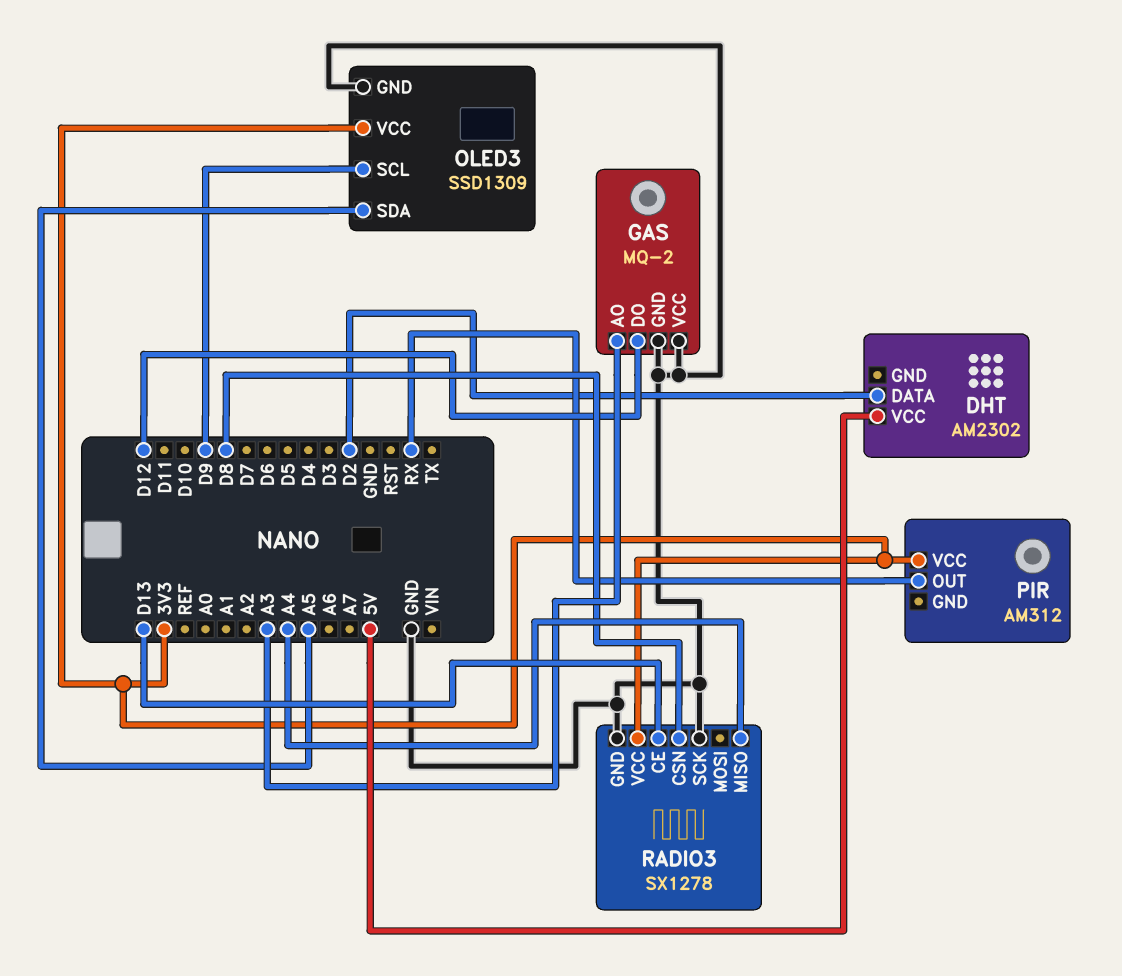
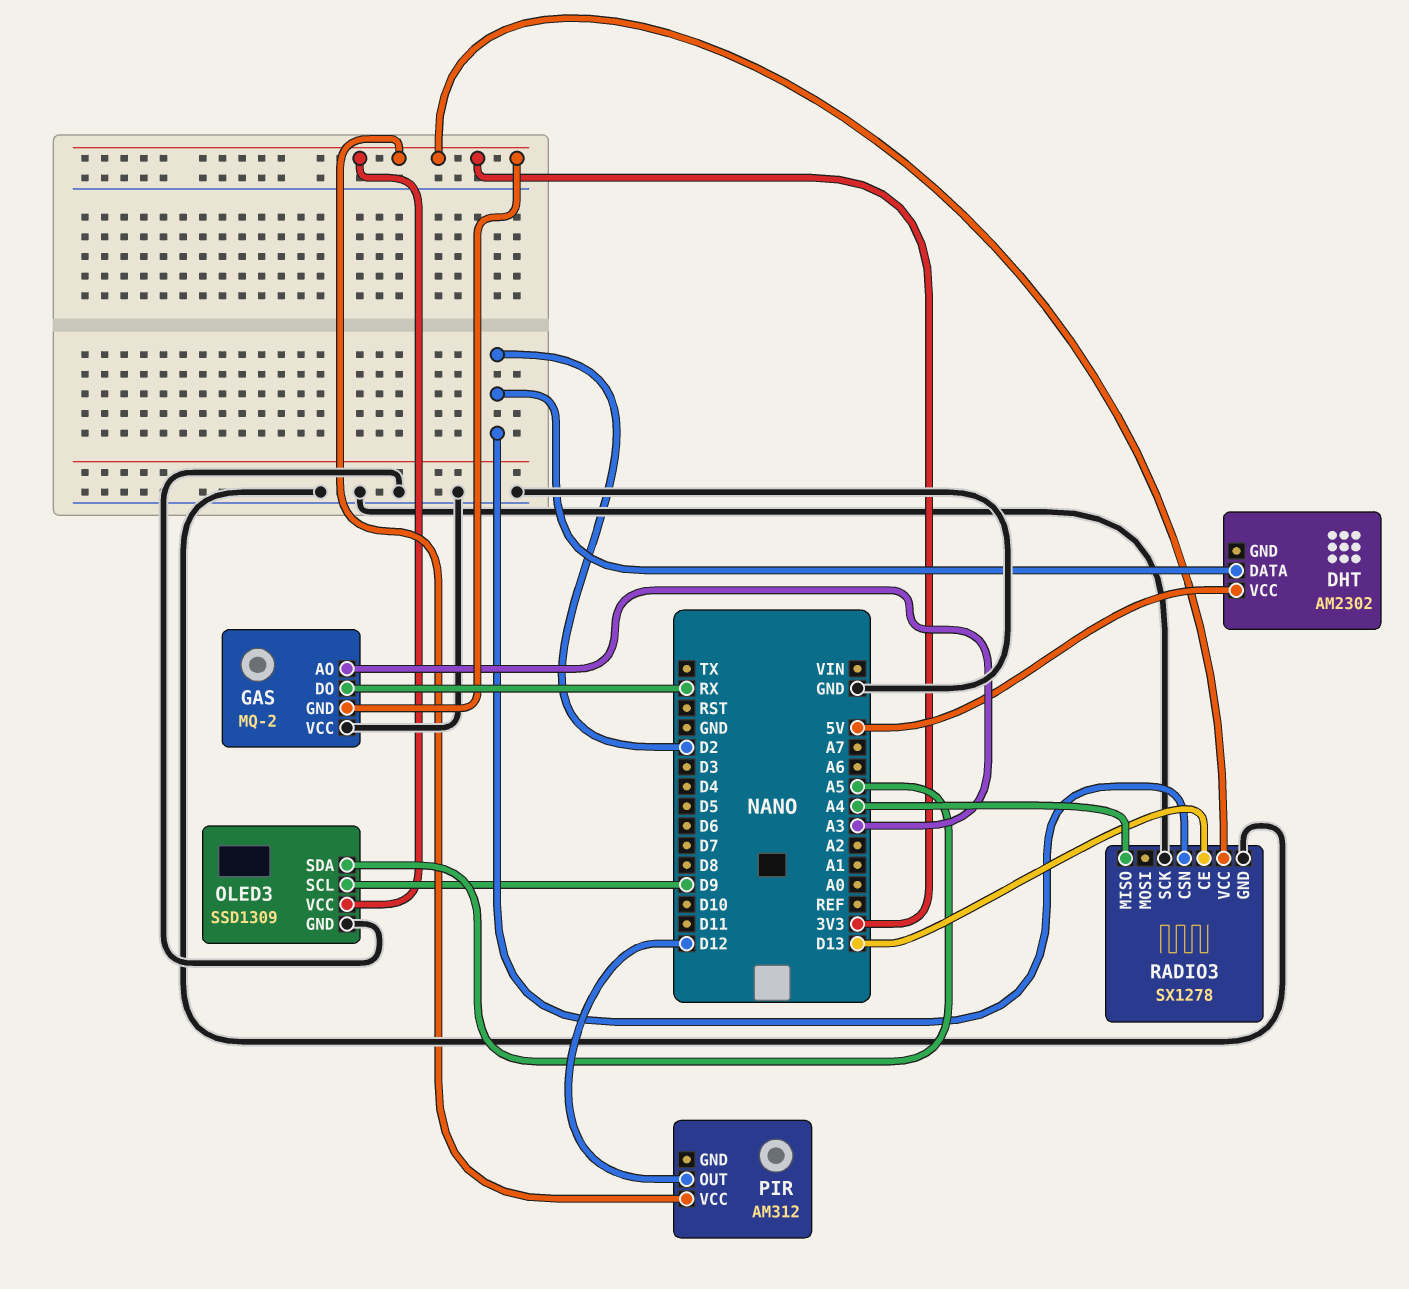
GAS pin DO: D12 -> RX
GAS pin GND: GND -> 3V3
PIR pin OUT: RX -> D12
RADIO3 pin CSN: D8 -> D2

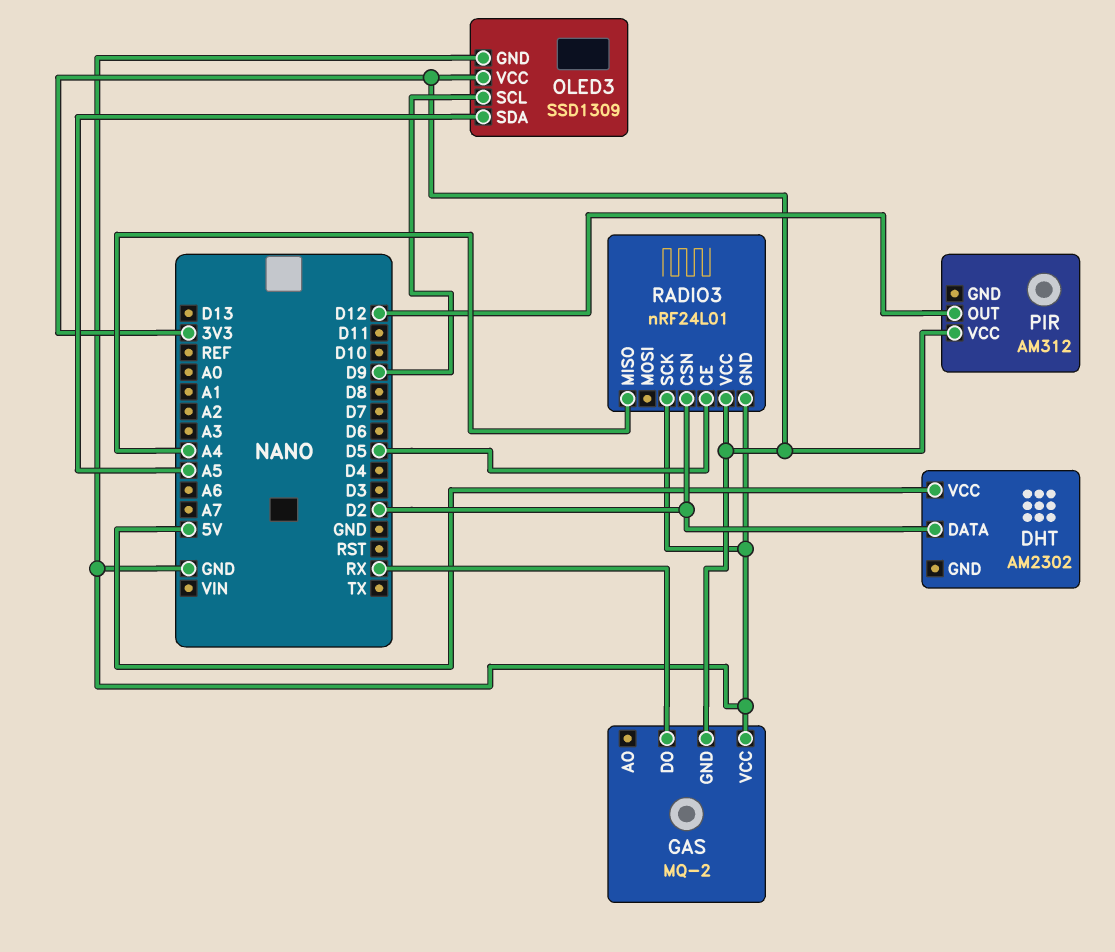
GAS pin AO: A3 -> none
RADIO3: SX1278 -> nRF24L01
RADIO3 pin CE: D13 -> D5

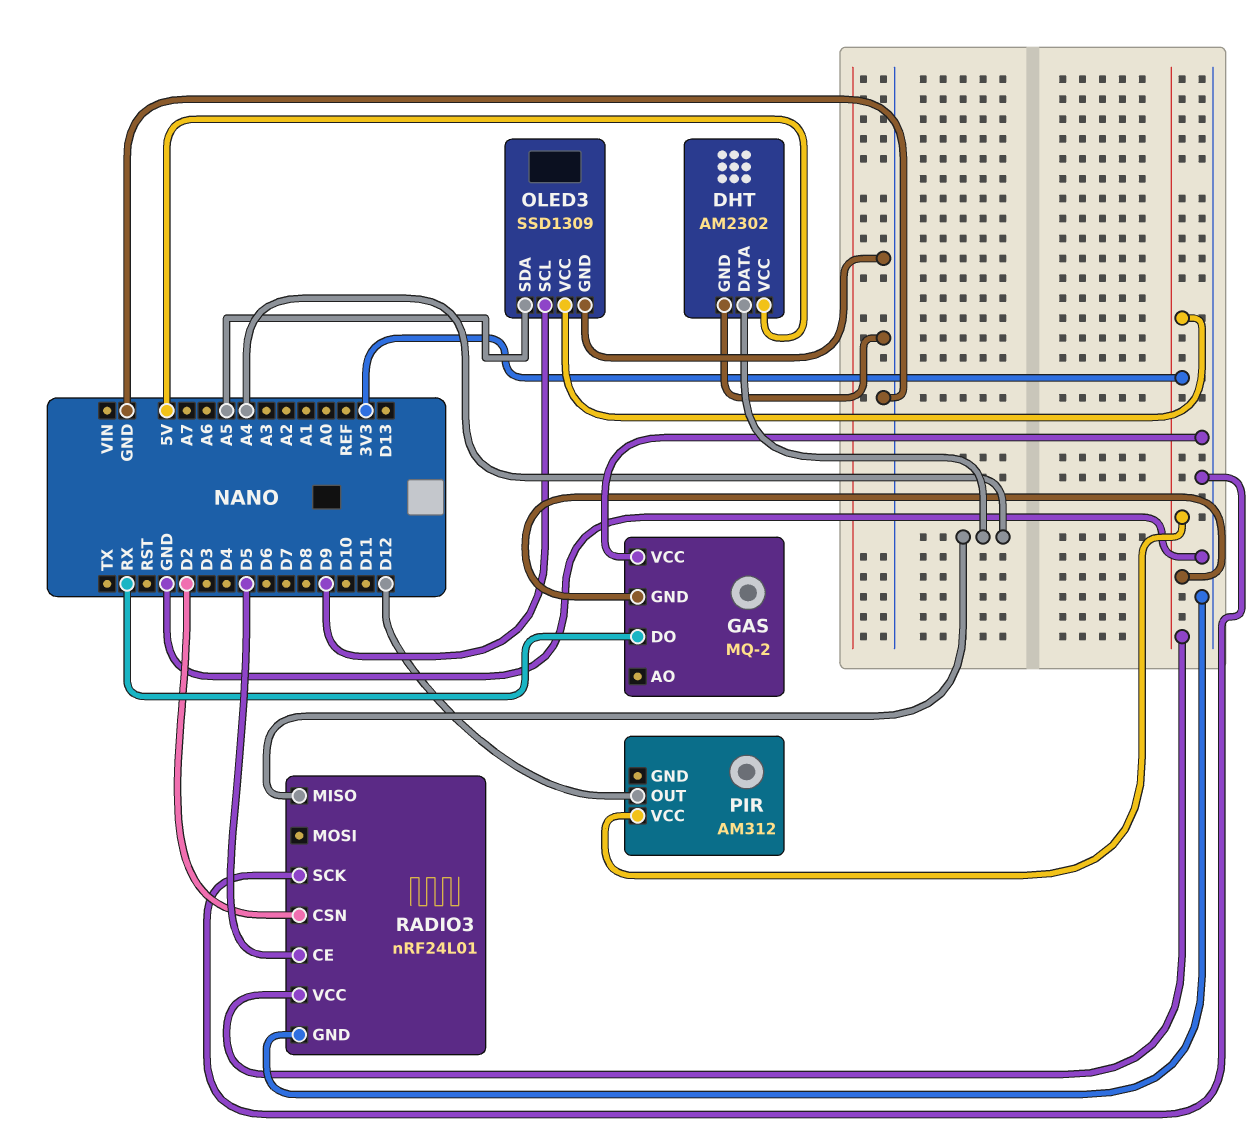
DHT pin DATA: D2 -> A4
DHT pin GND: none -> GND

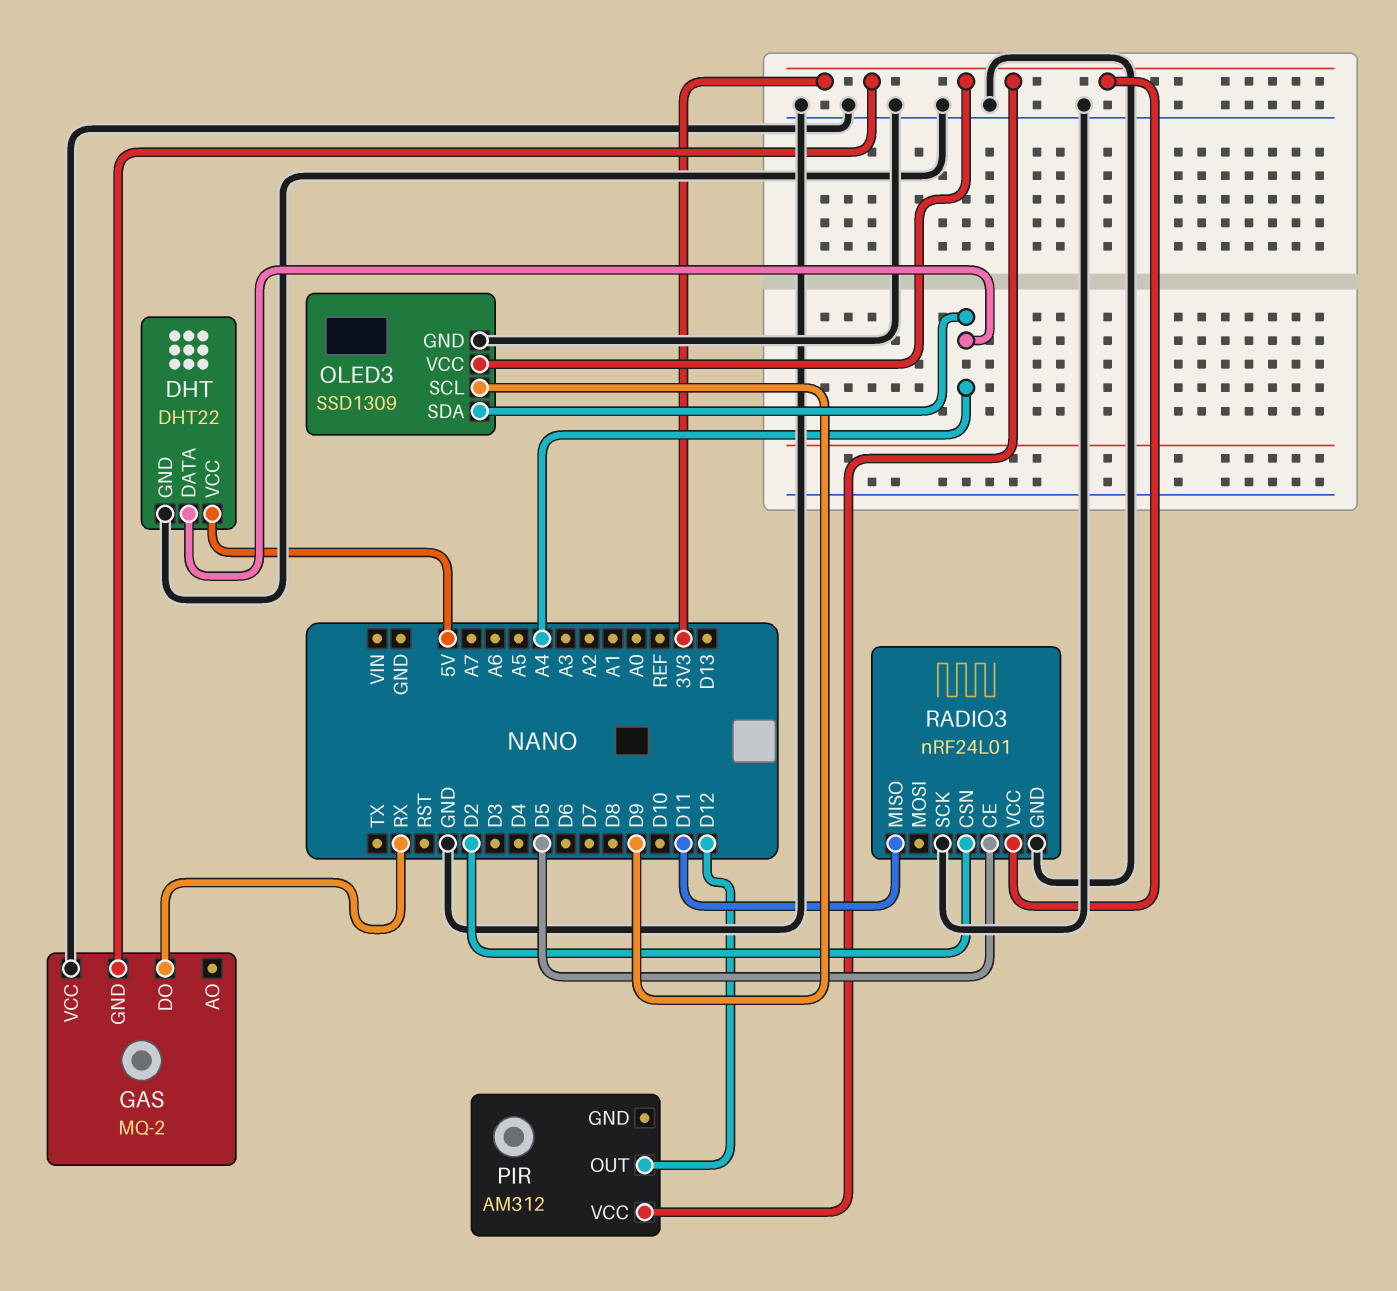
DHT: AM2302 -> DHT22
OLED3 pin SDA: A5 -> A4
RADIO3 pin MISO: A4 -> D11

